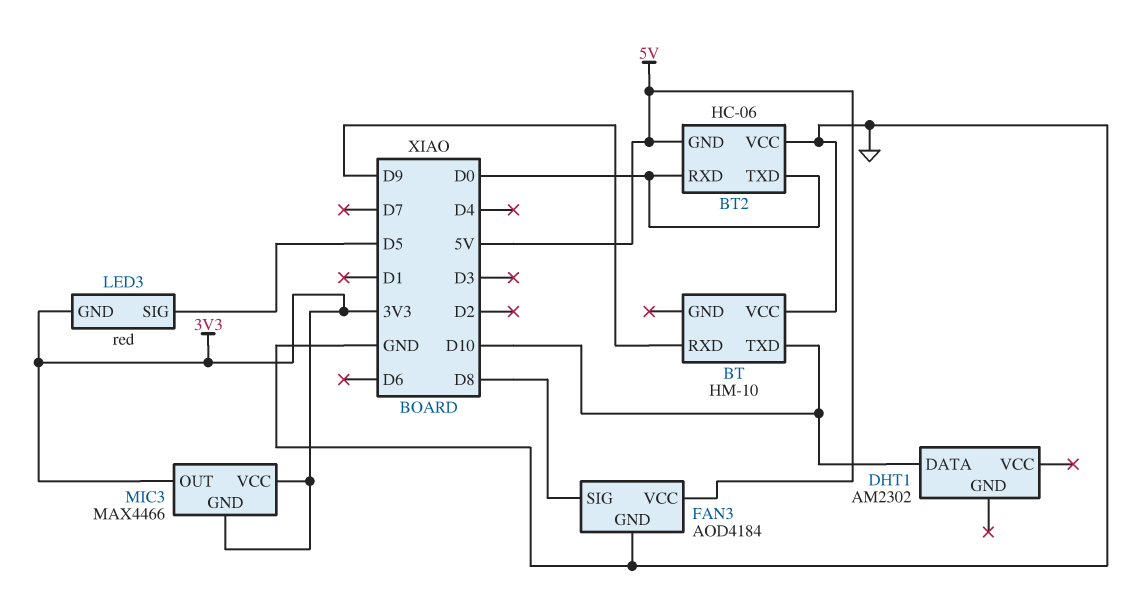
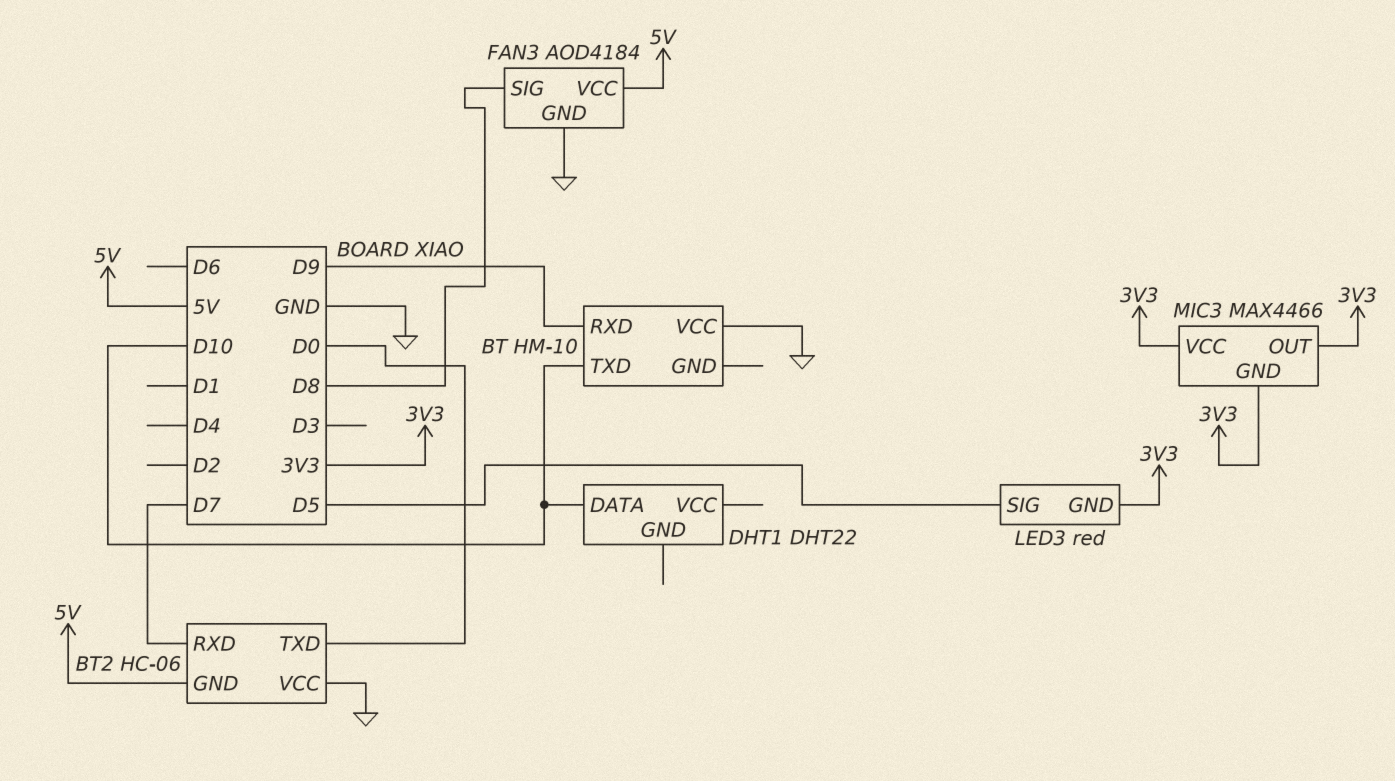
BT2 pin RXD: D0 -> D7
DHT1: AM2302 -> DHT22

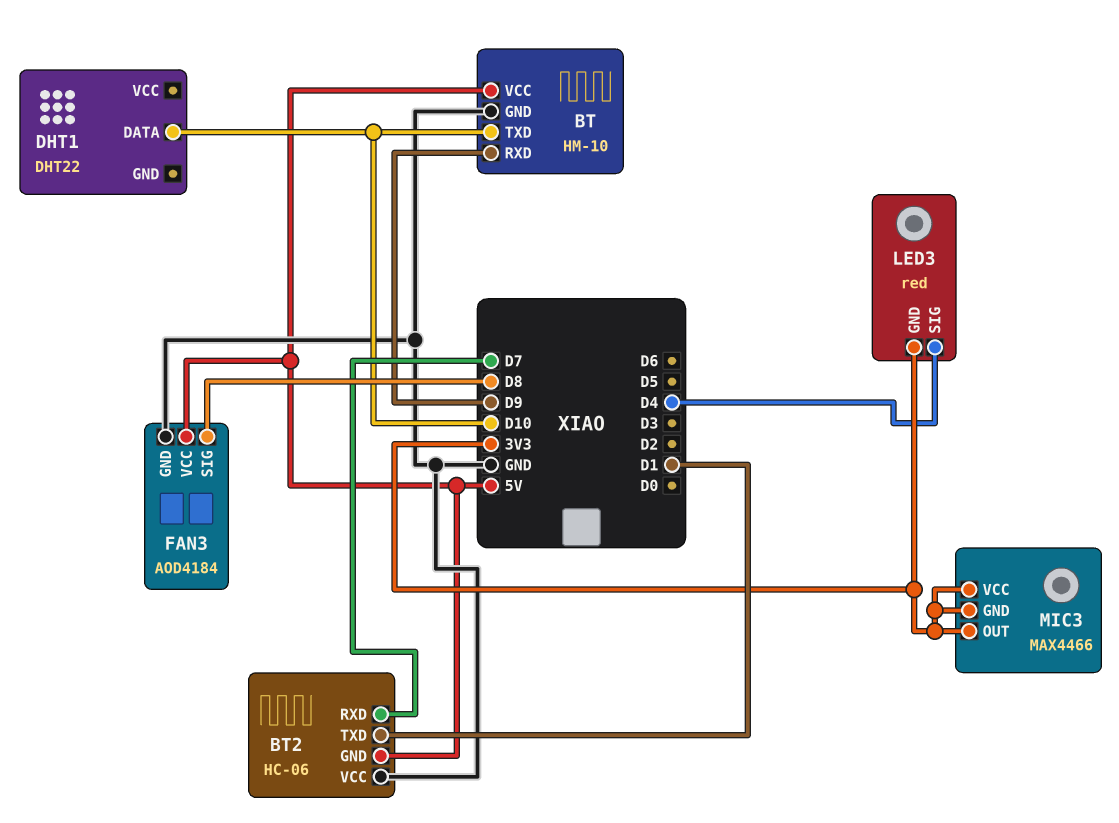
BT pin GND: none -> GND
BT pin VCC: GND -> 5V
BT2 pin TXD: D0 -> D1
LED3 pin SIG: D5 -> D4

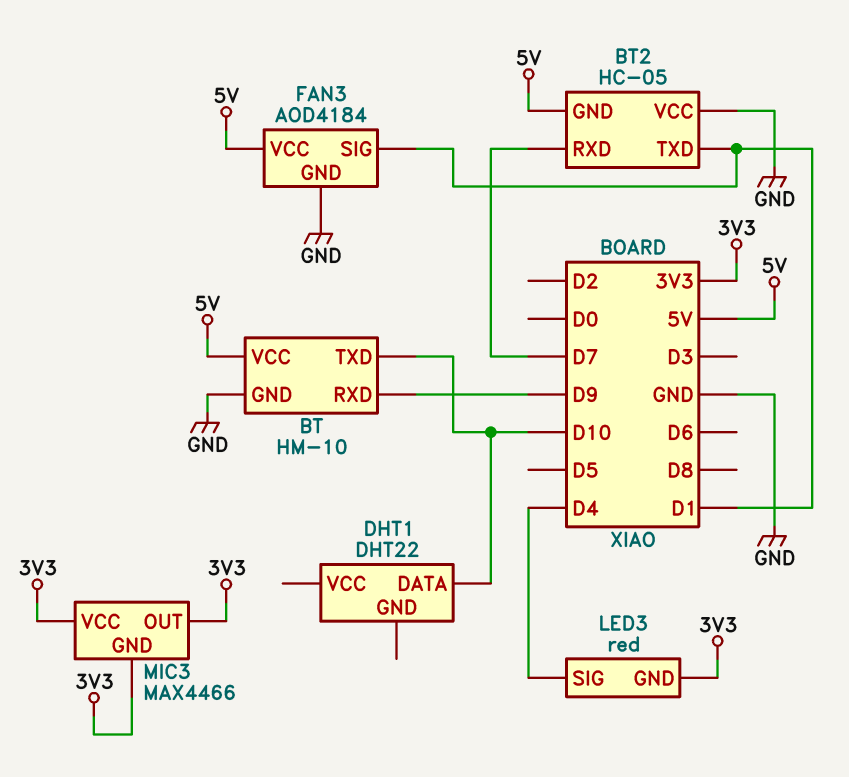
BT2: HC-06 -> HC-05
FAN3 pin SIG: D8 -> D1

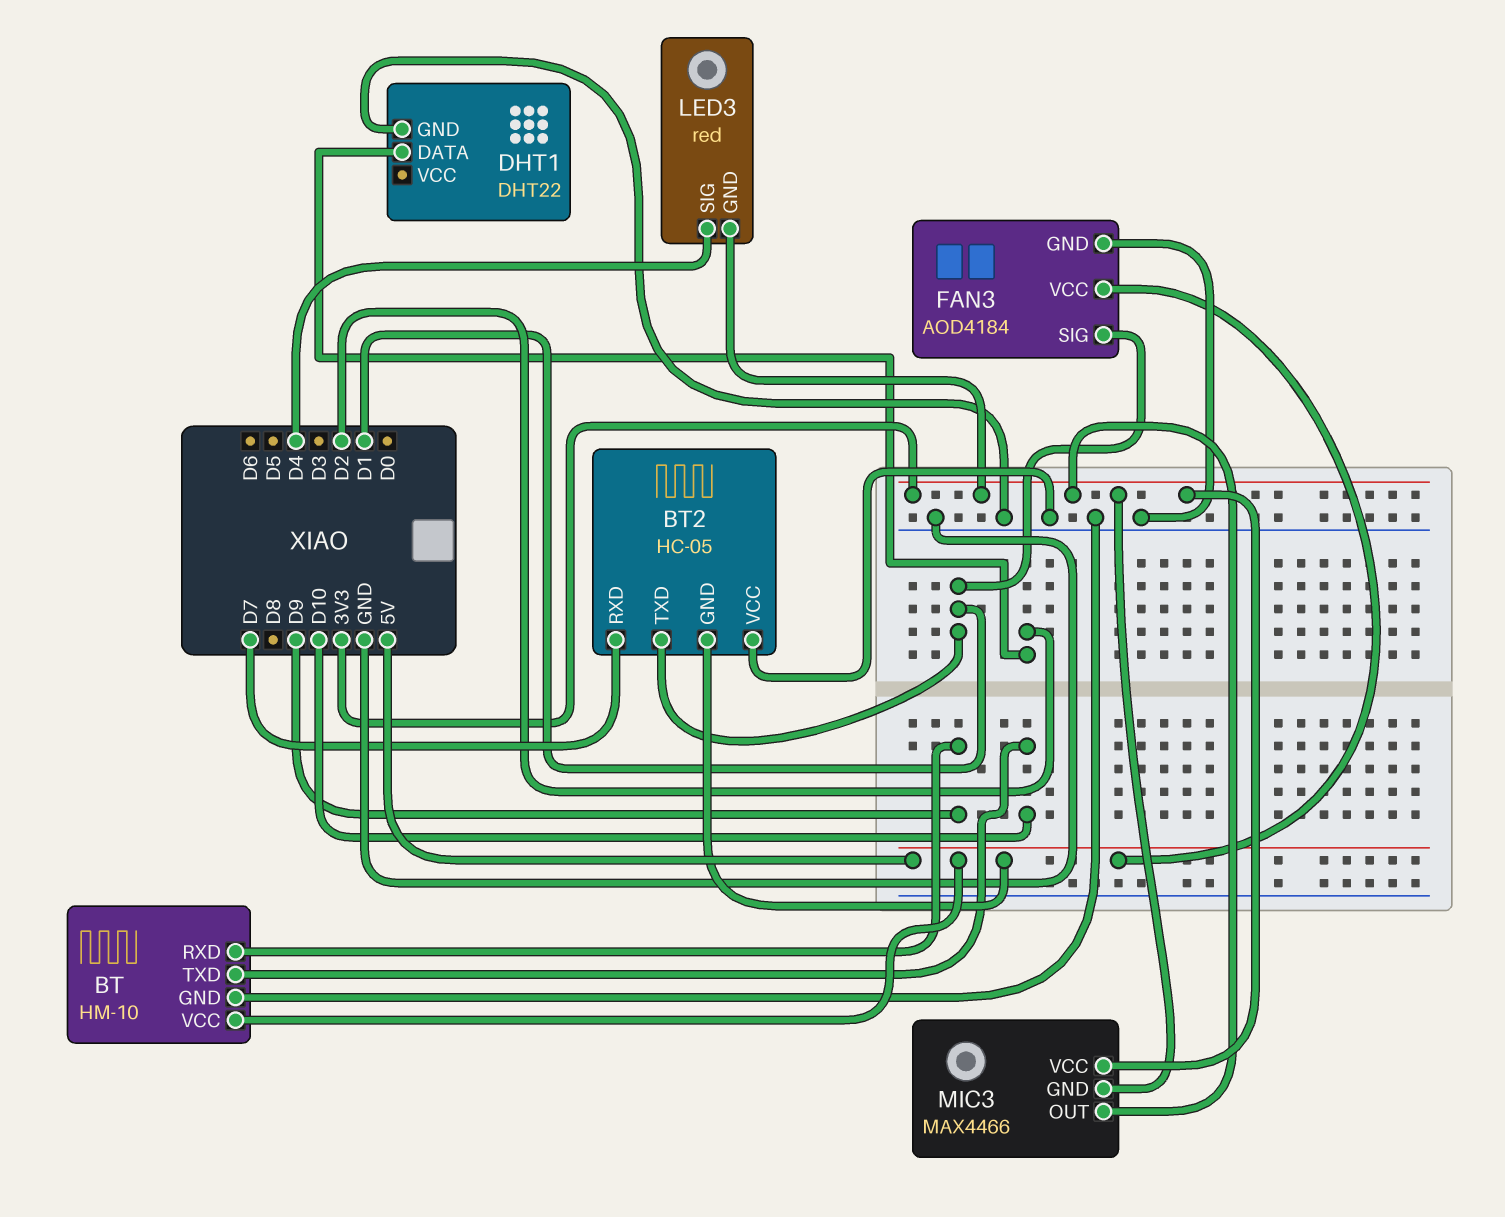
DHT1 pin DATA: D10 -> D2
DHT1 pin GND: none -> GND

